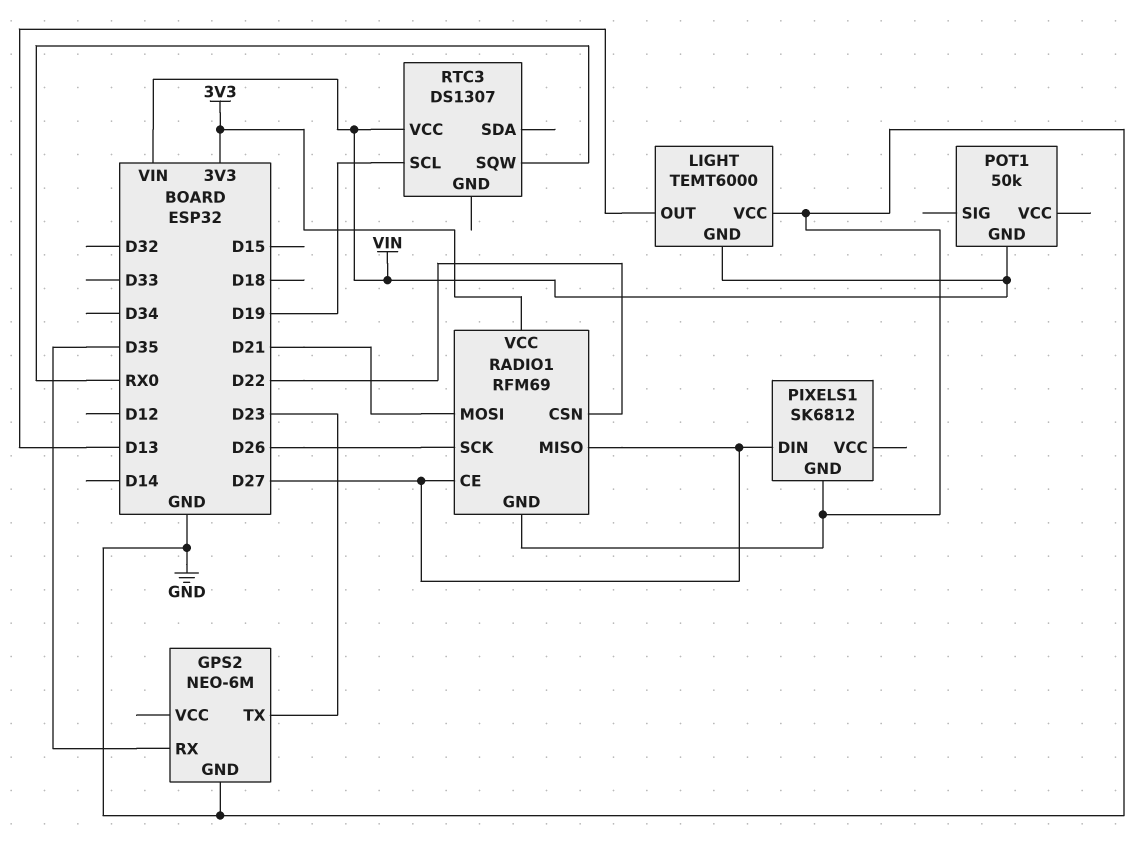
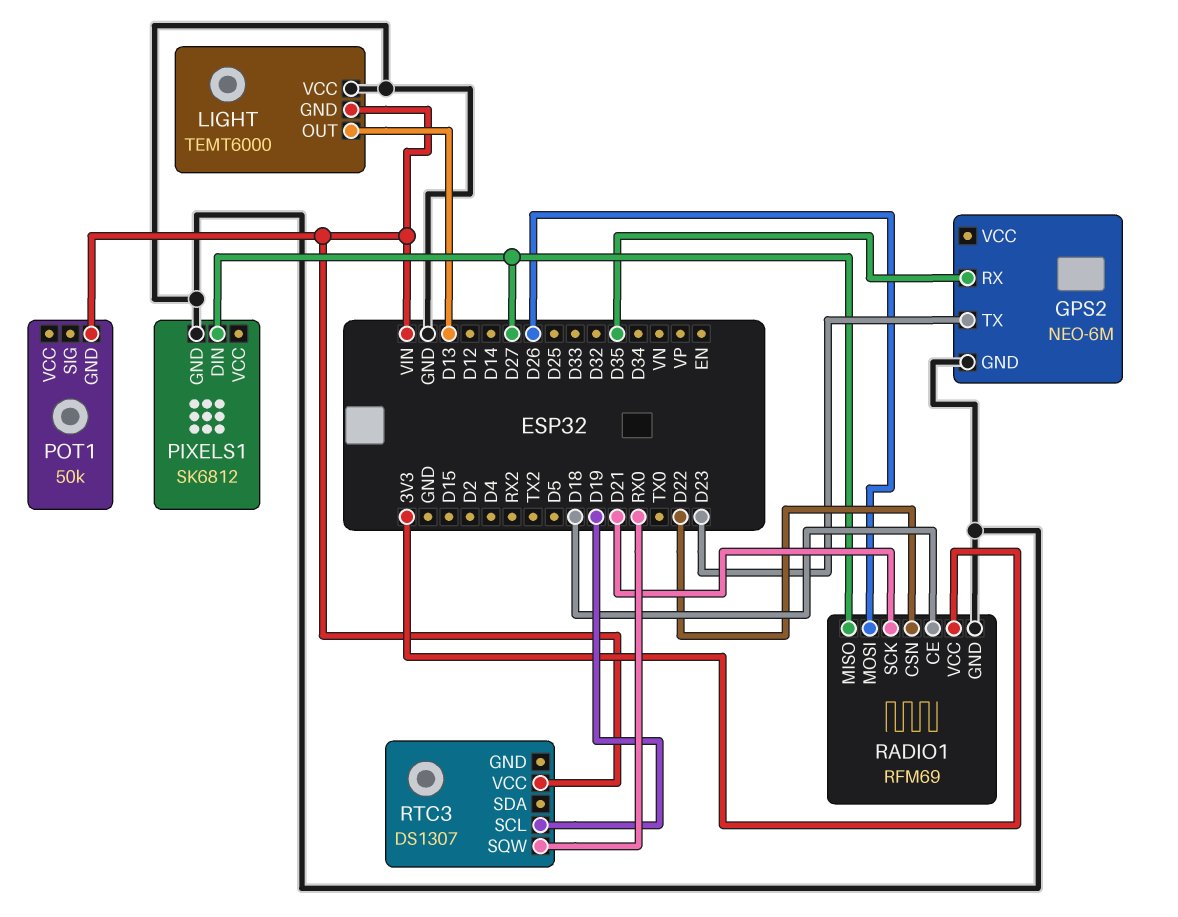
RADIO1 pin CE: D27 -> D18
RADIO1 pin MOSI: D21 -> D26
RADIO1 pin SCK: D26 -> D21

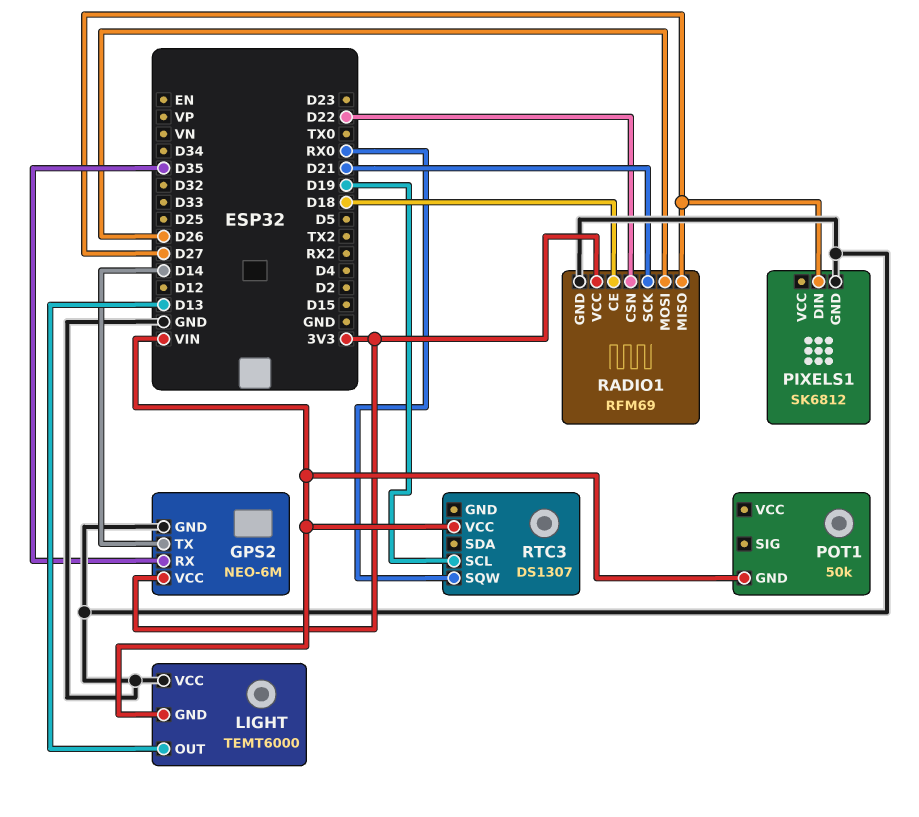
GPS2 pin TX: D23 -> D14
GPS2 pin VCC: none -> 3V3

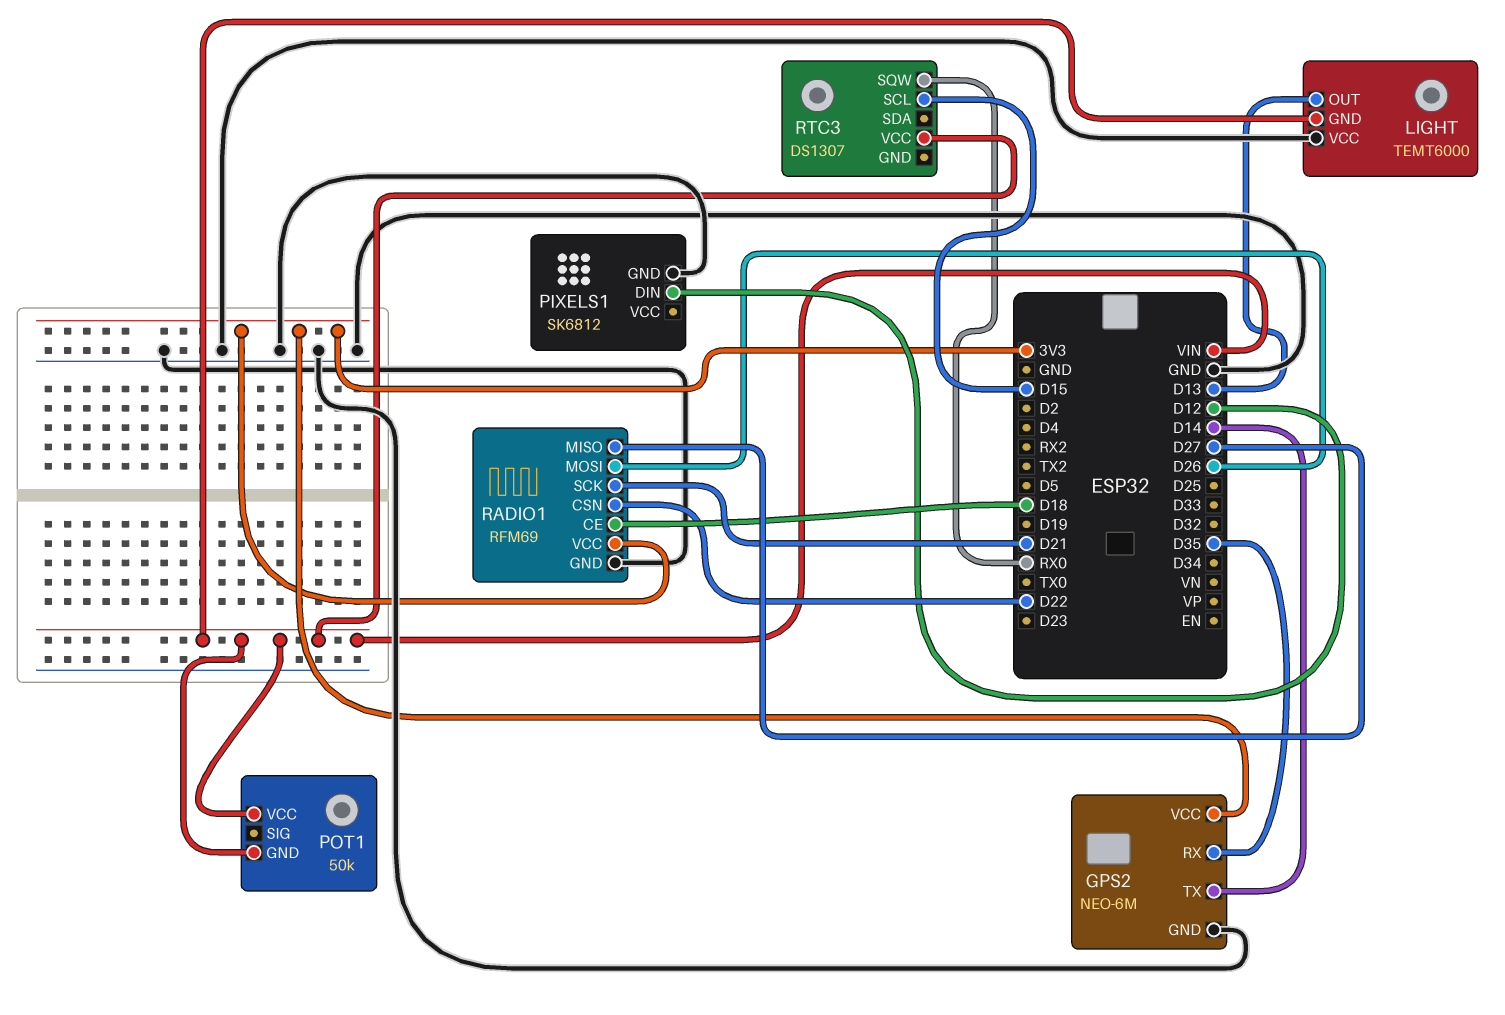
PIXELS1 pin DIN: D27 -> D12
POT1 pin VCC: none -> VIN
RTC3 pin SCL: D19 -> D15

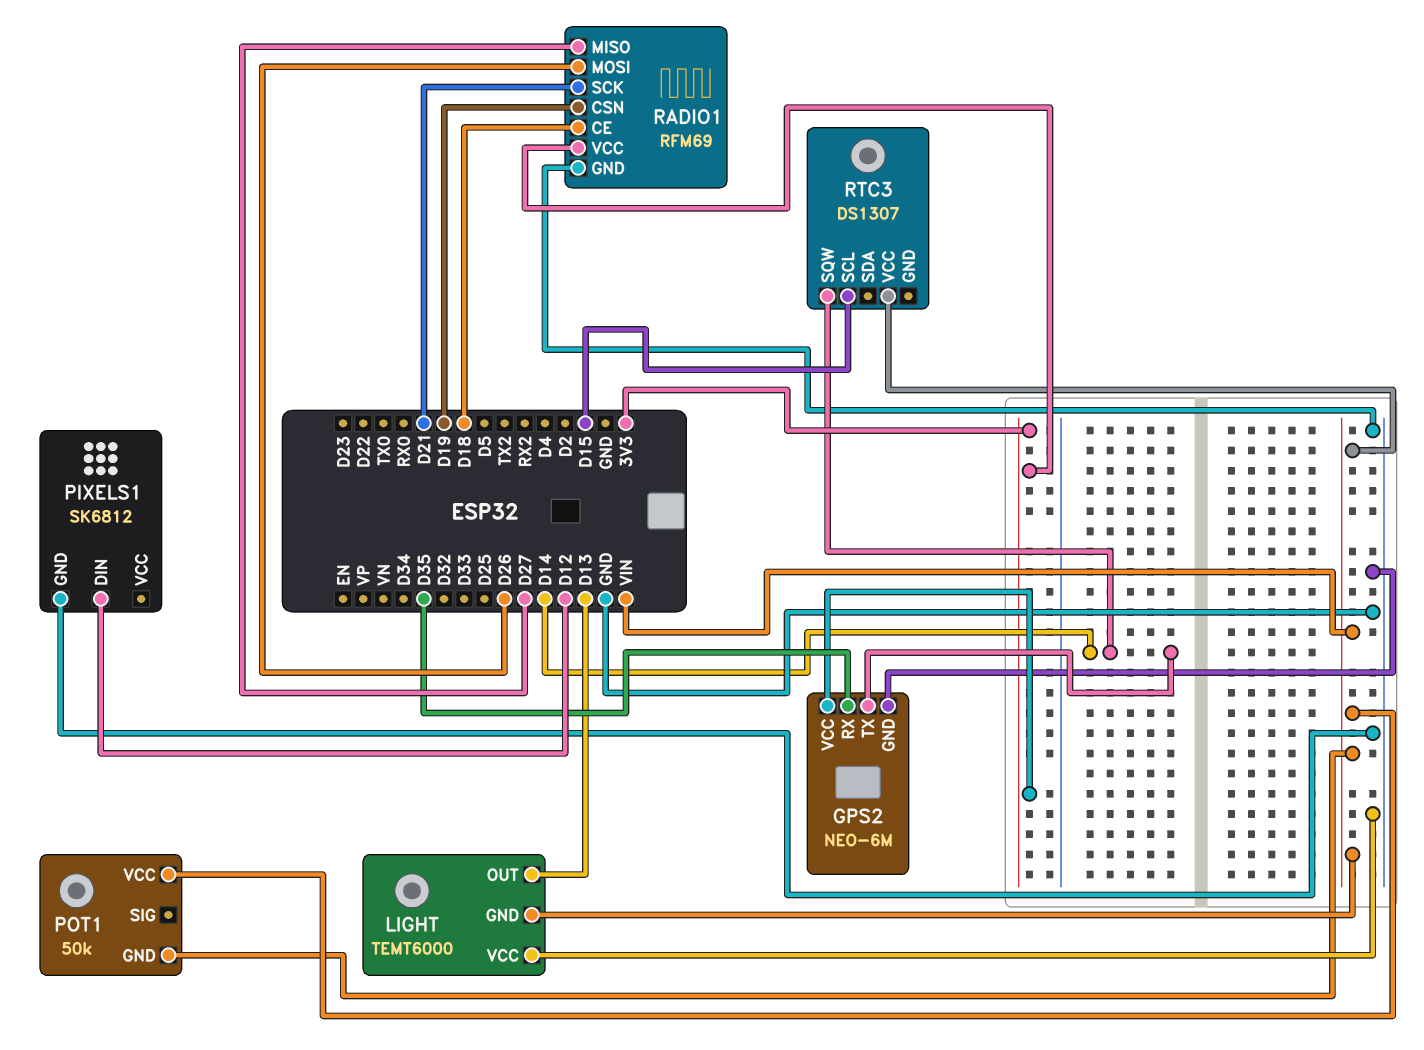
RADIO1 pin CSN: D22 -> D19
RTC3 pin SQW: RX0 -> D14

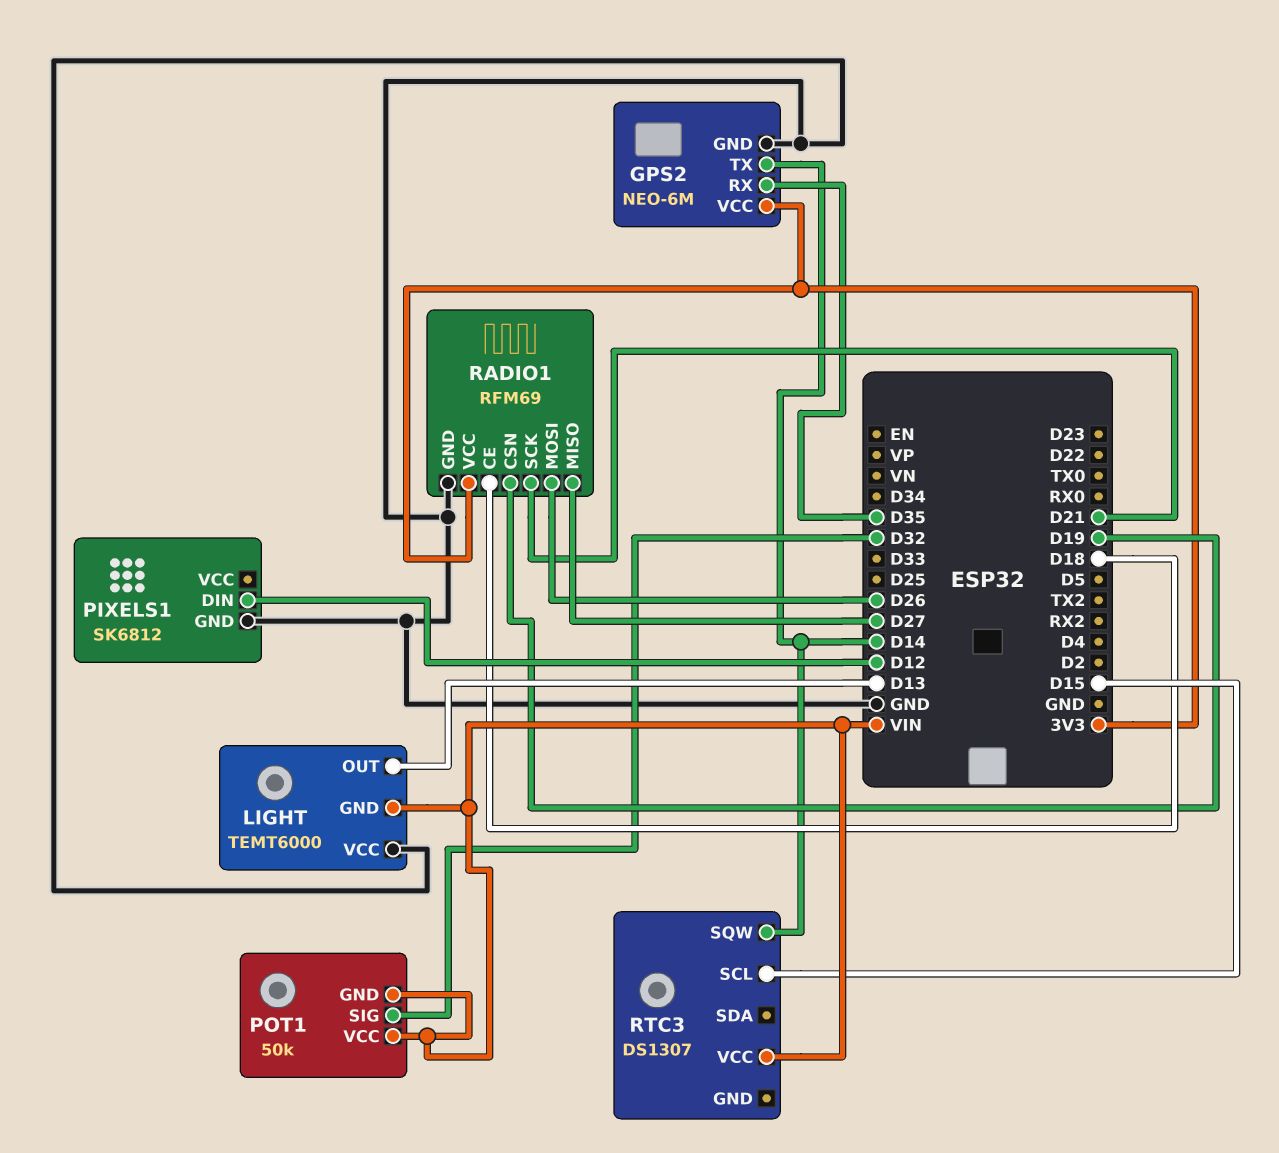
POT1 pin SIG: none -> D32

